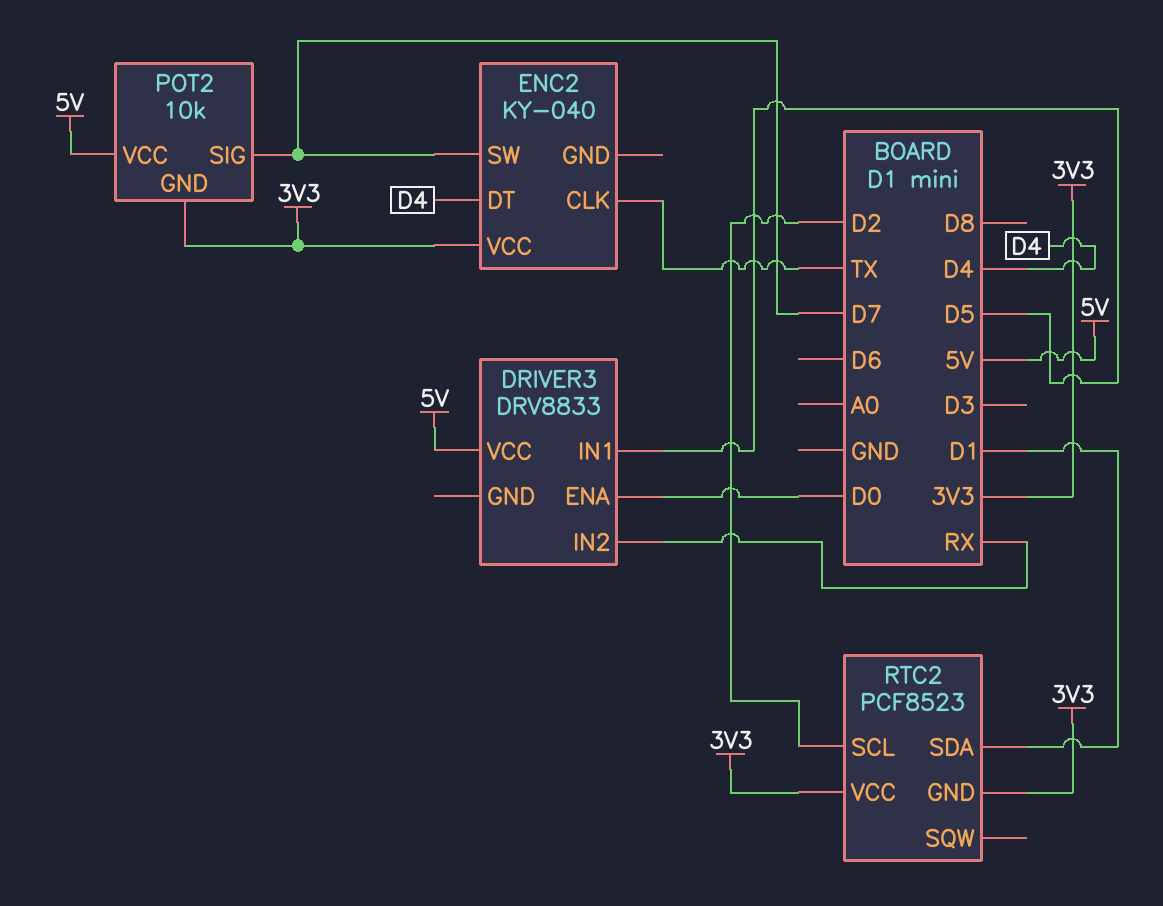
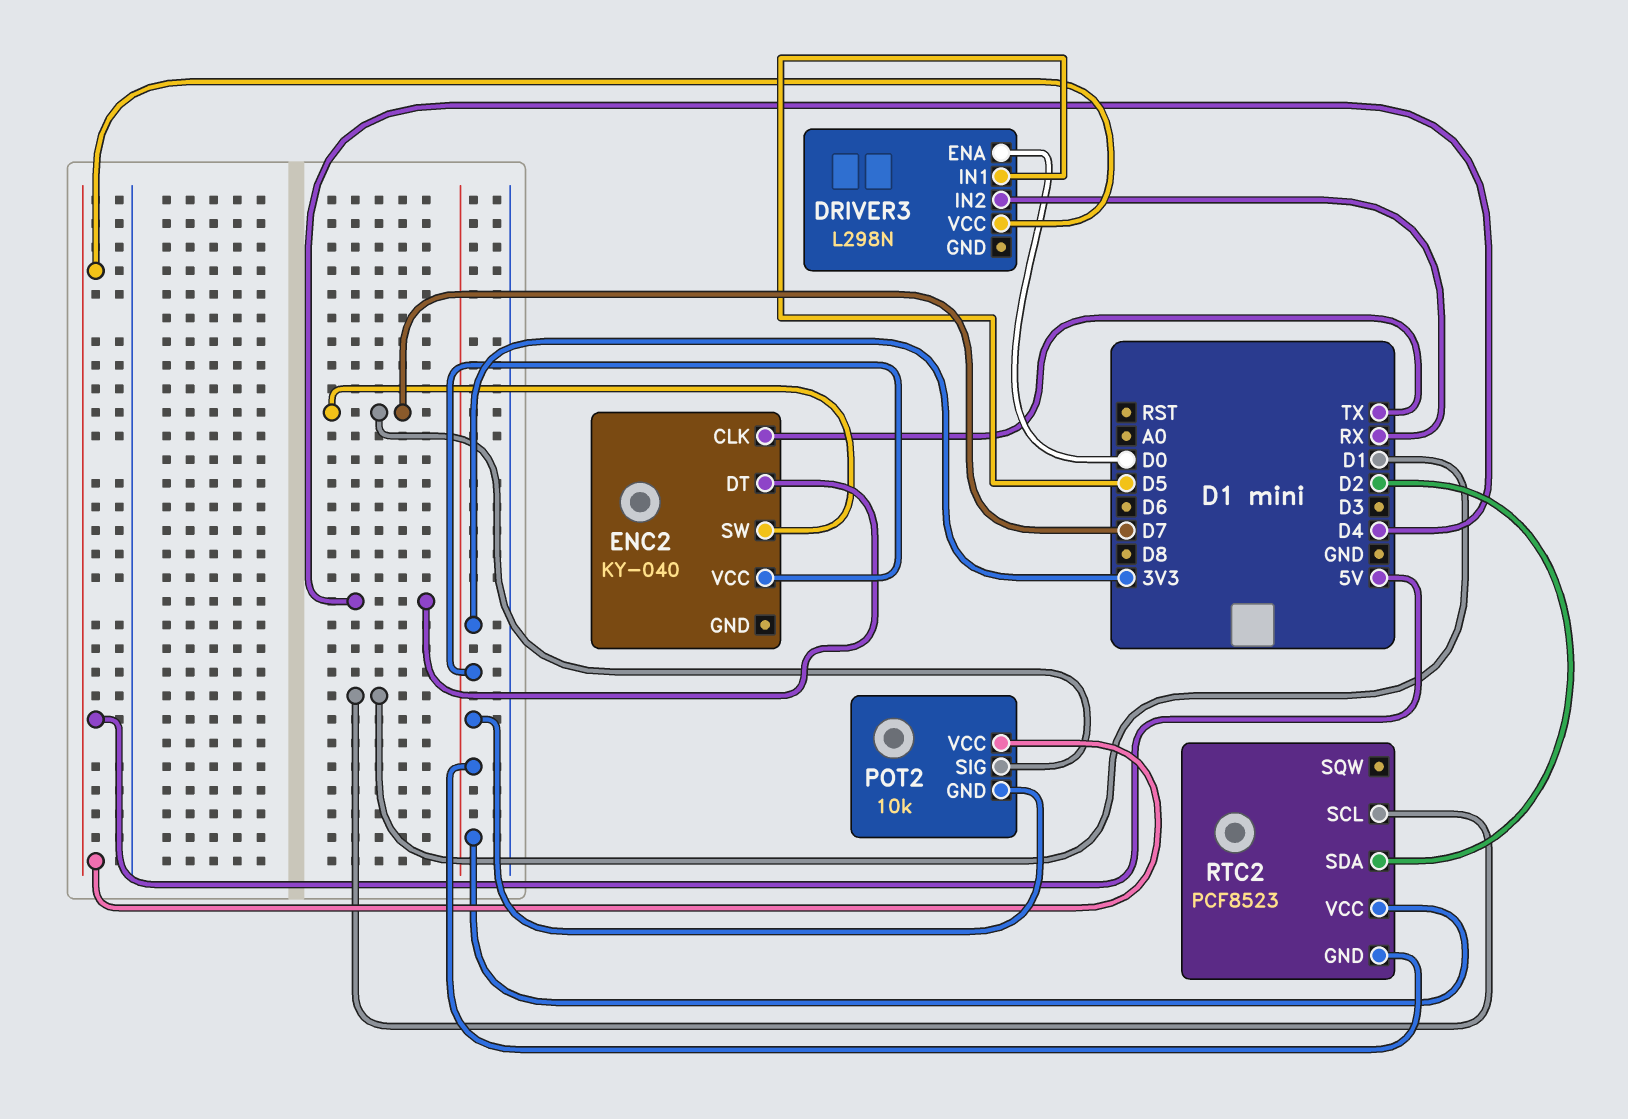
DRIVER3: DRV8833 -> L298N
RTC2 pin SCL: D2 -> D1
RTC2 pin SDA: D1 -> D2

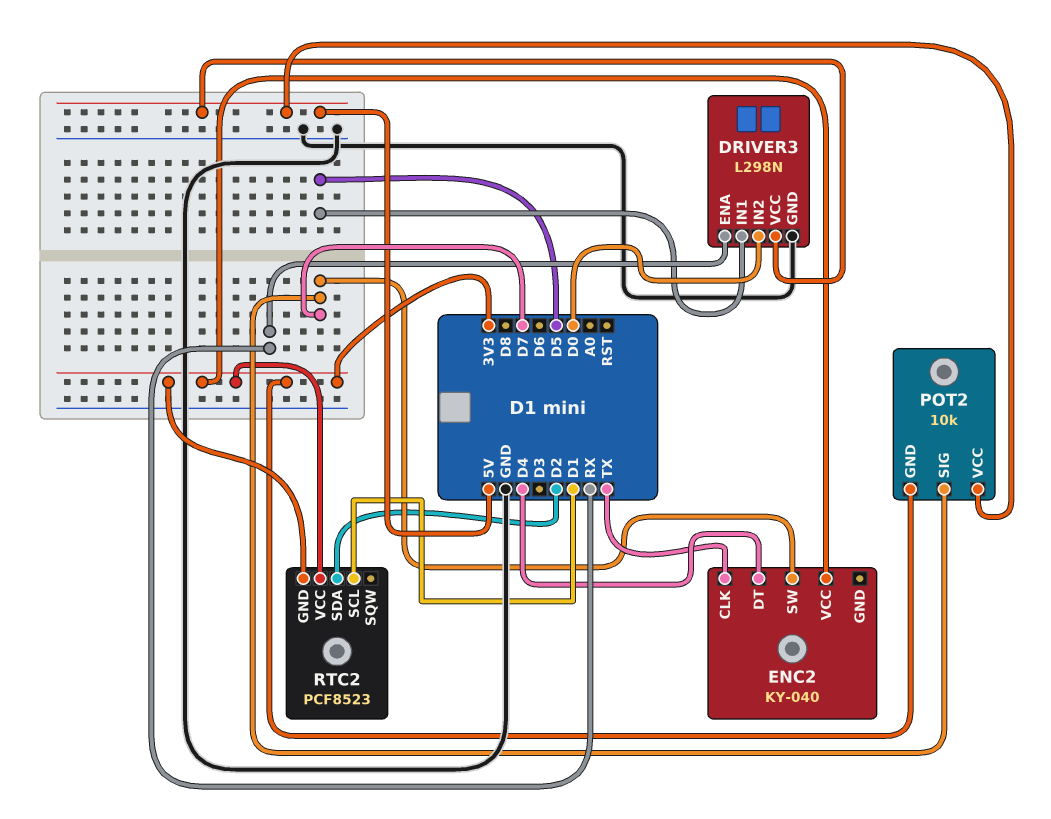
DRIVER3 pin ENA: D0 -> RX
DRIVER3 pin GND: none -> GND
DRIVER3 pin IN2: RX -> D0

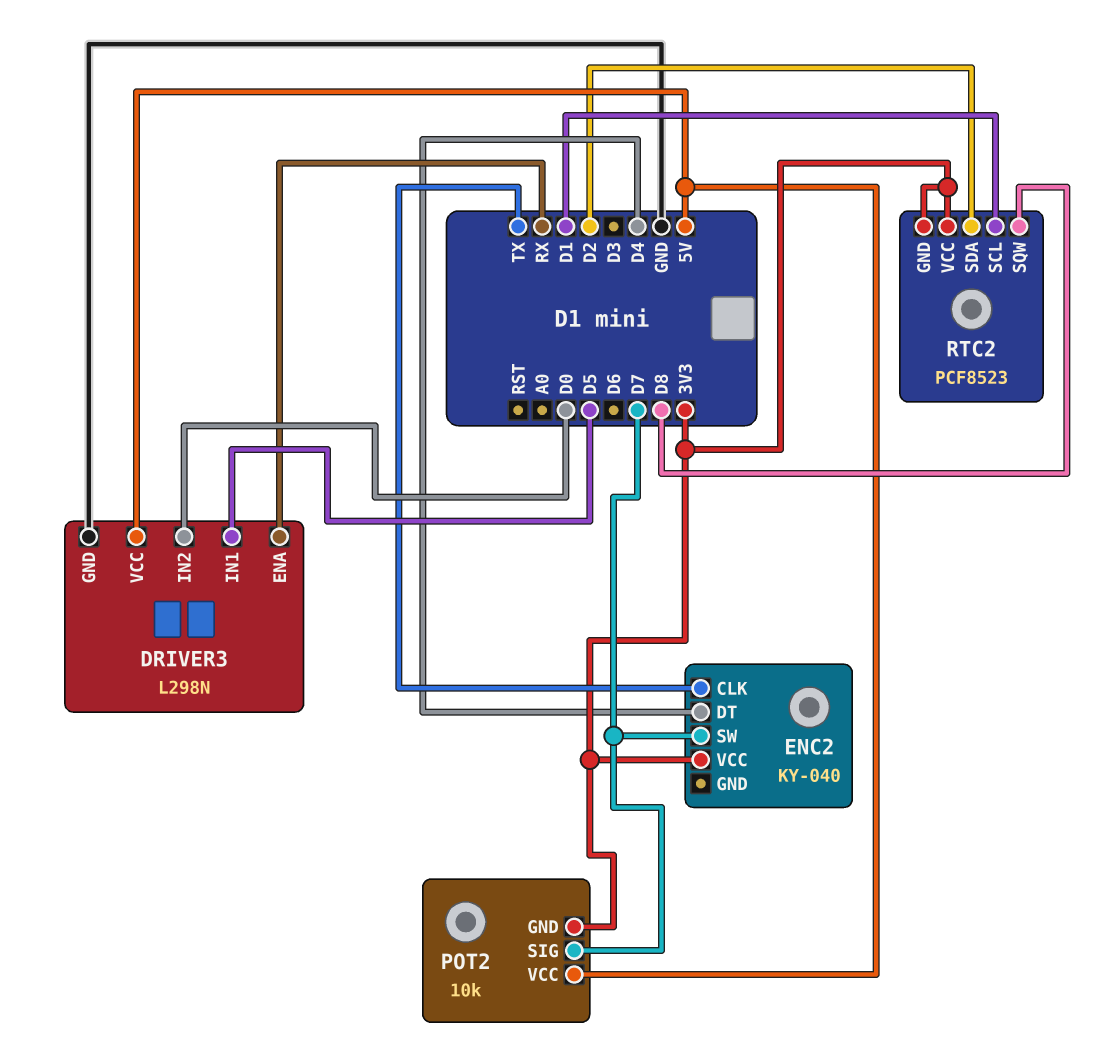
RTC2 pin SQW: none -> D8

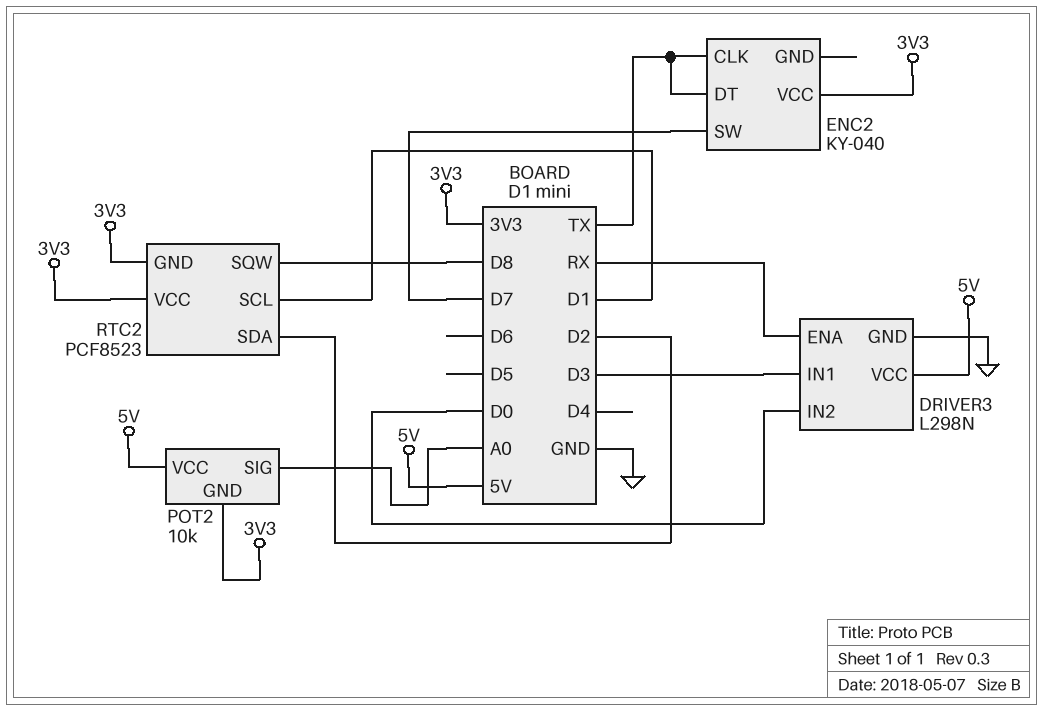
DRIVER3 pin IN1: D5 -> D3
ENC2 pin DT: D4 -> TX
POT2 pin SIG: D7 -> A0

